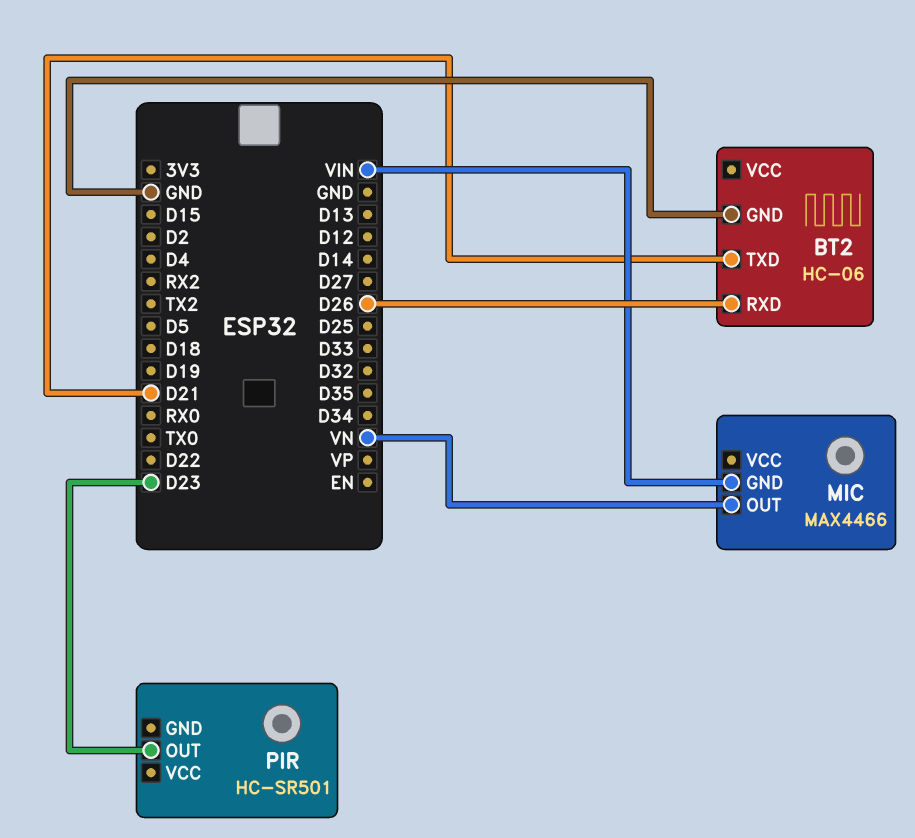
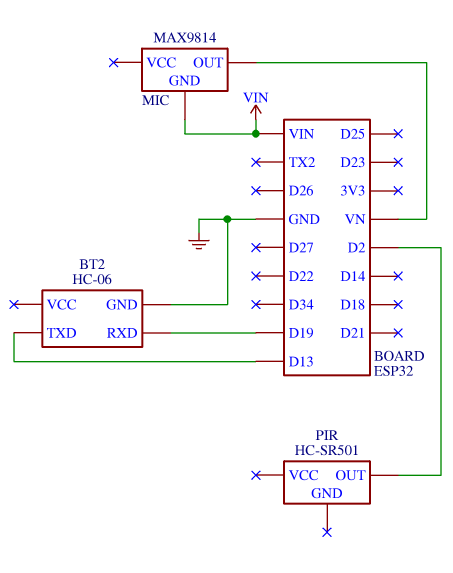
BT2 pin RXD: D26 -> D19
BT2 pin TXD: D21 -> D13
MIC: MAX4466 -> MAX9814
PIR pin OUT: D23 -> D2

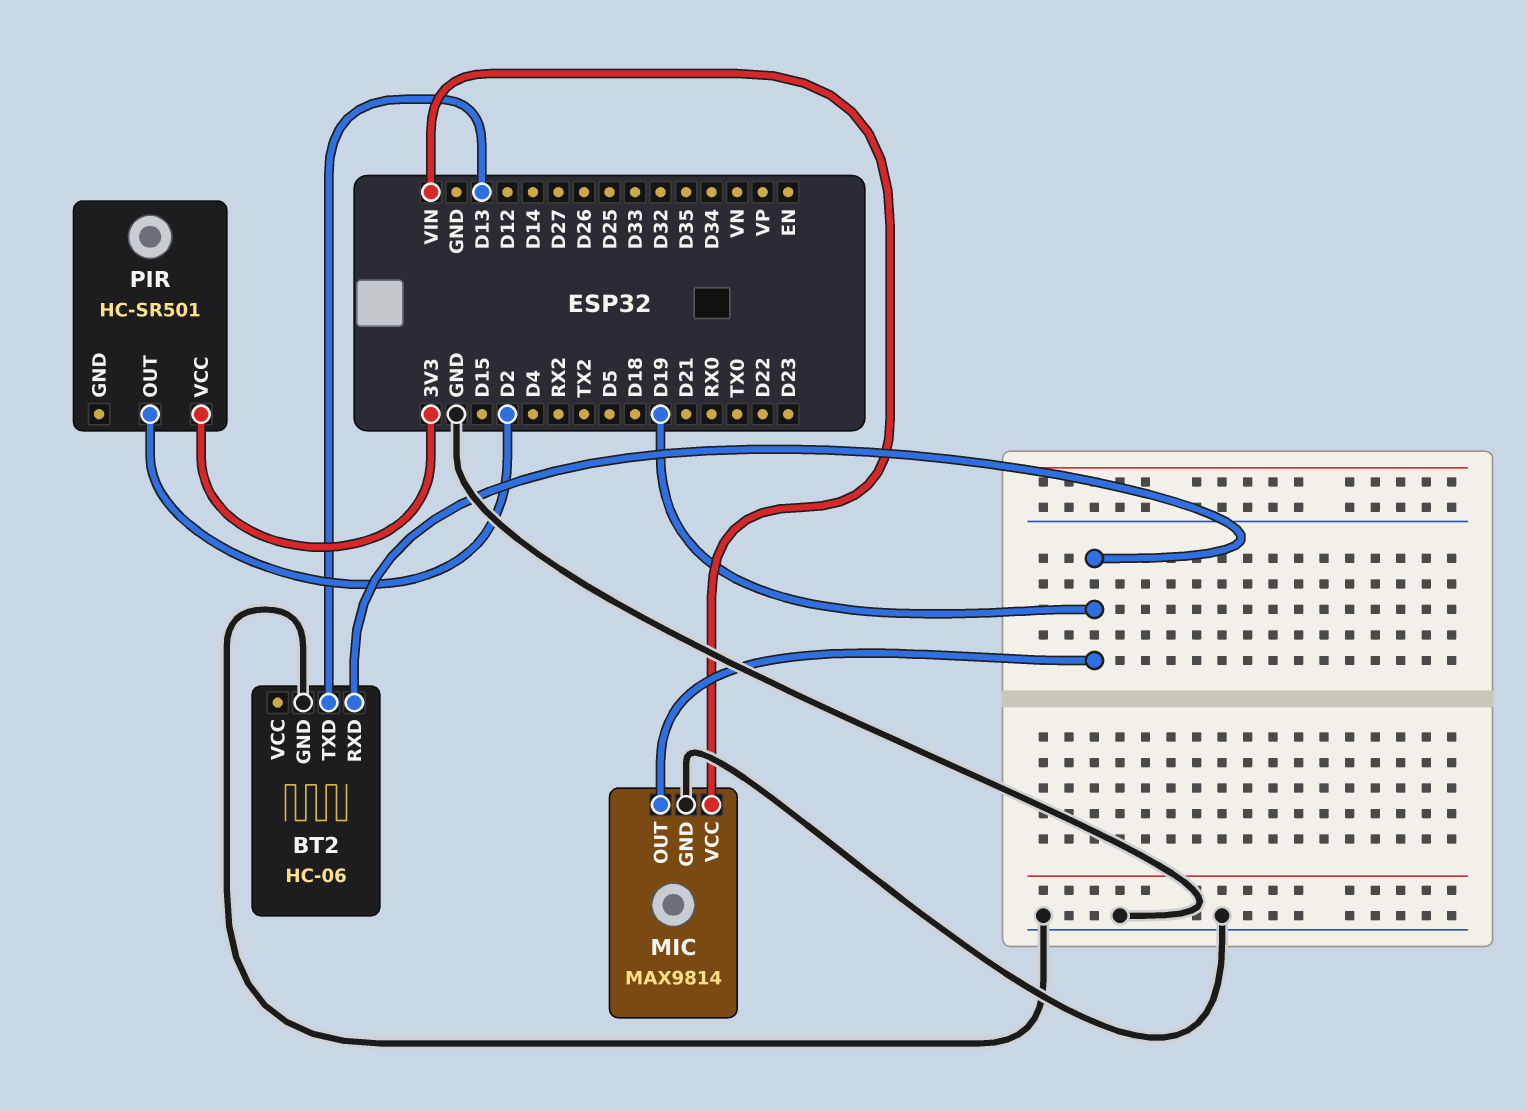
MIC pin GND: VIN -> GND
MIC pin OUT: VN -> D19
MIC pin VCC: none -> VIN
PIR pin VCC: none -> 3V3

